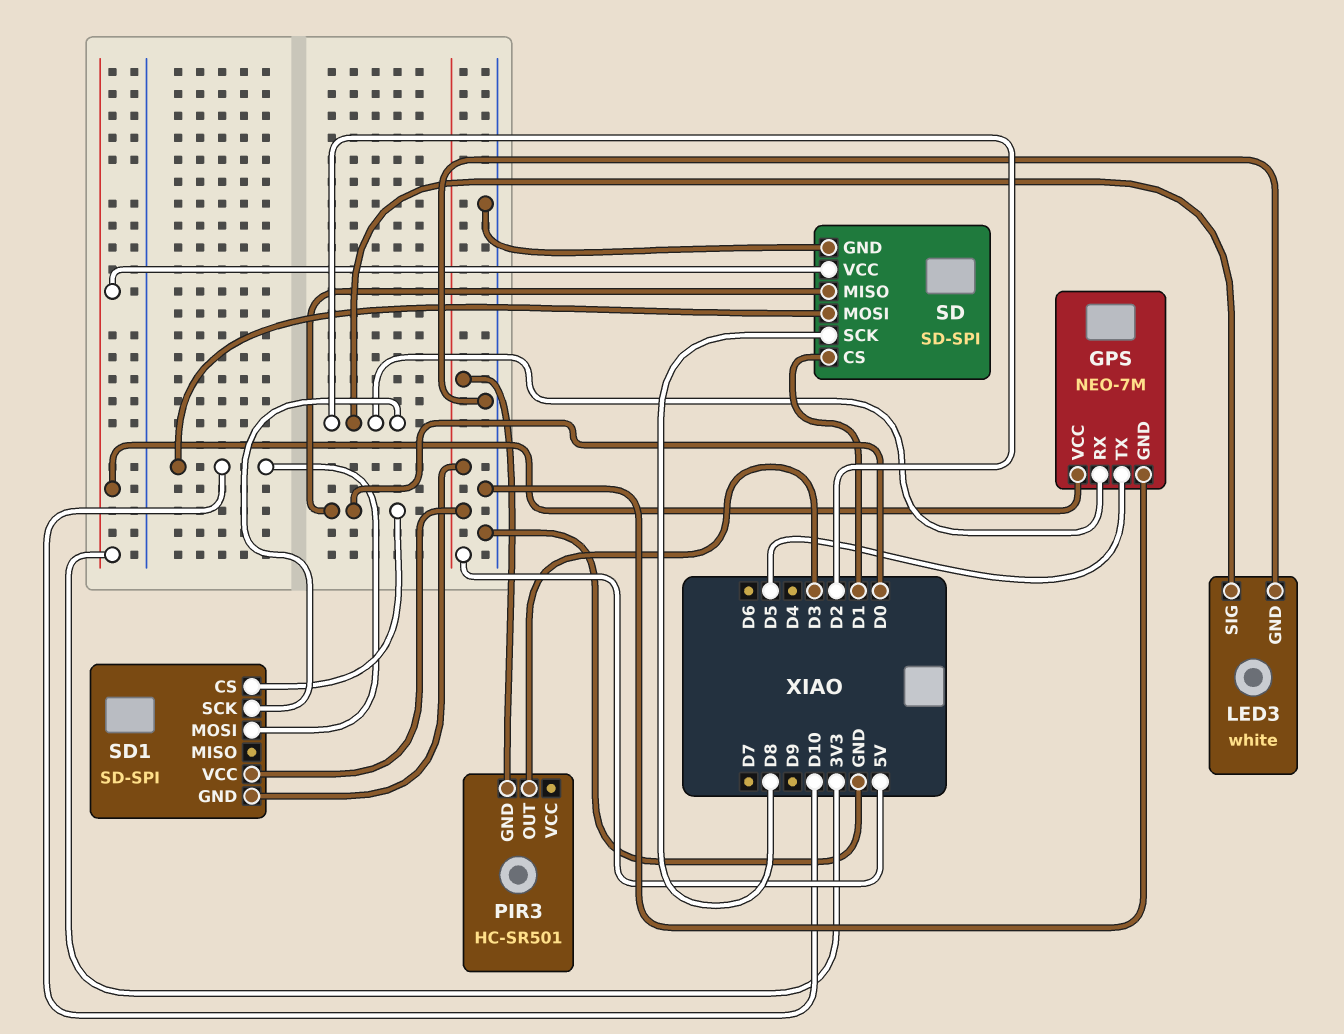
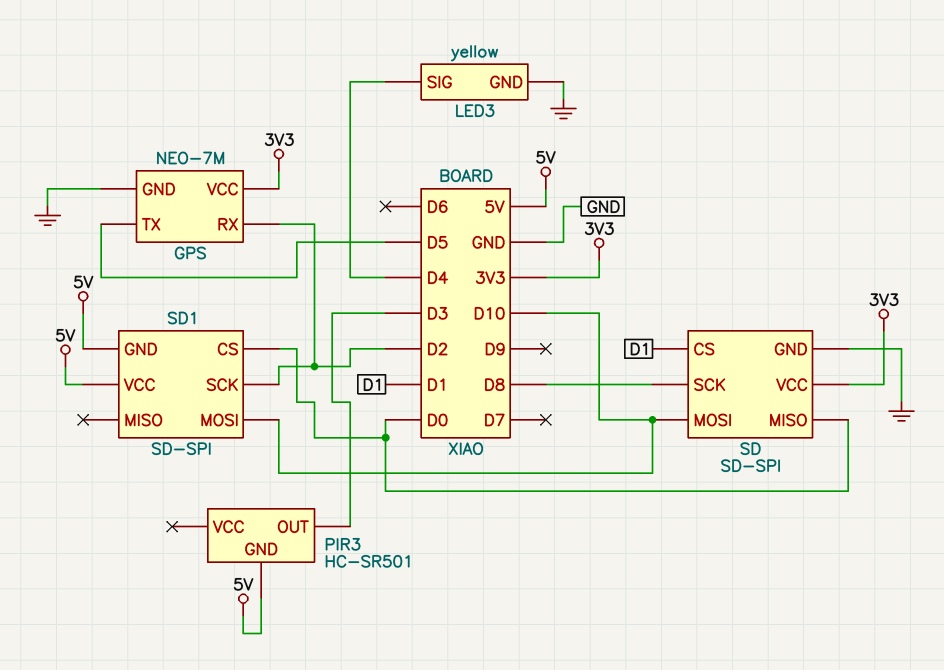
LED3: white -> yellow
LED3 pin SIG: D2 -> D4

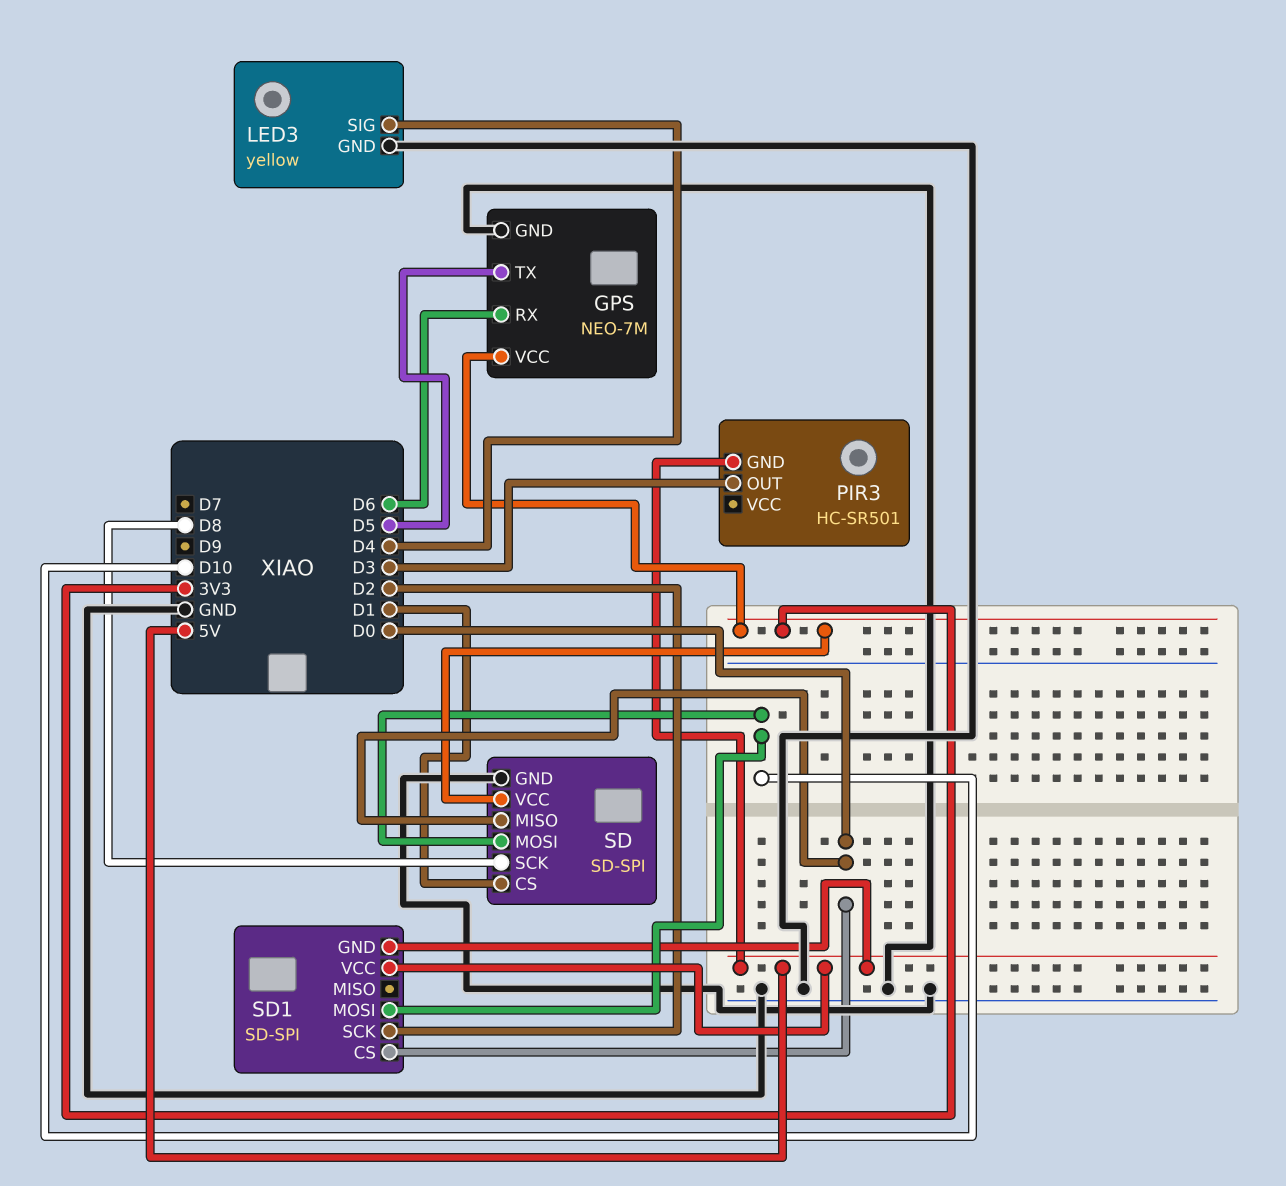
GPS pin RX: D2 -> D6

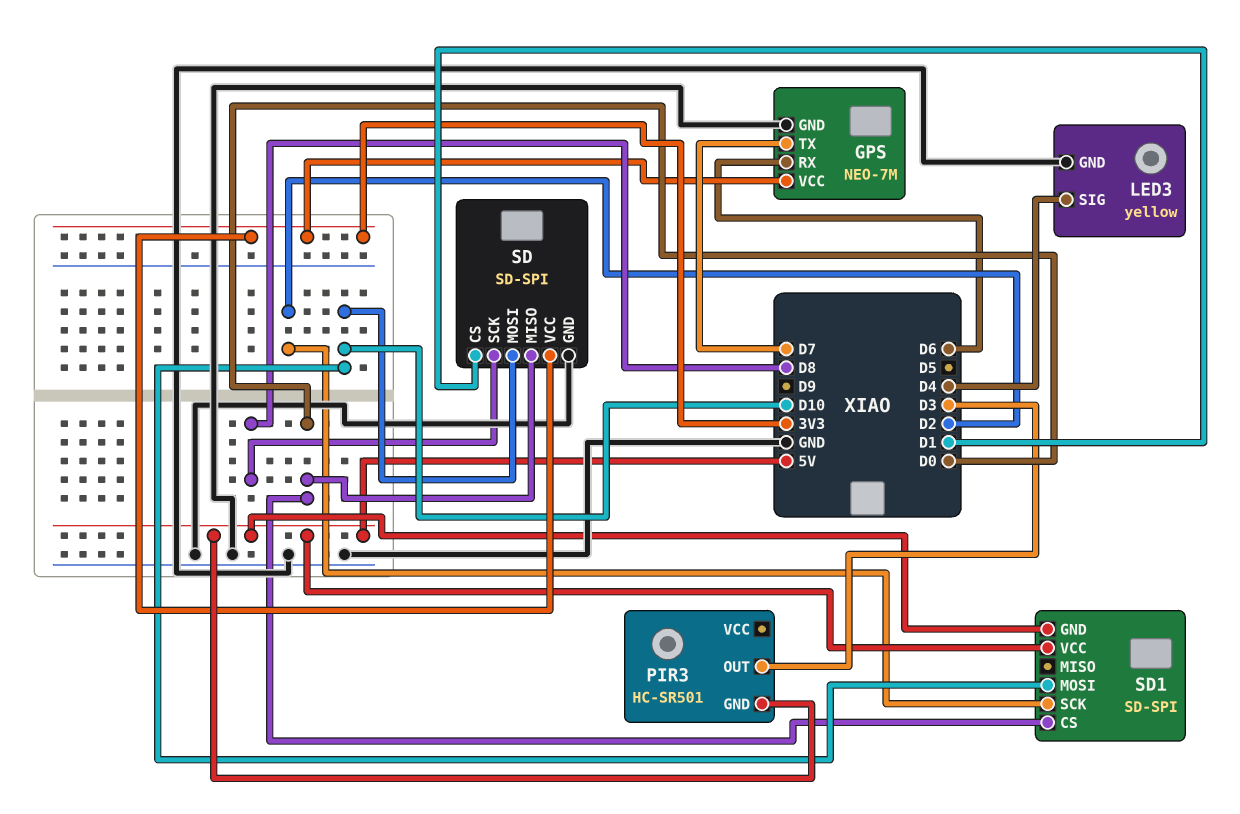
GPS pin TX: D5 -> D7

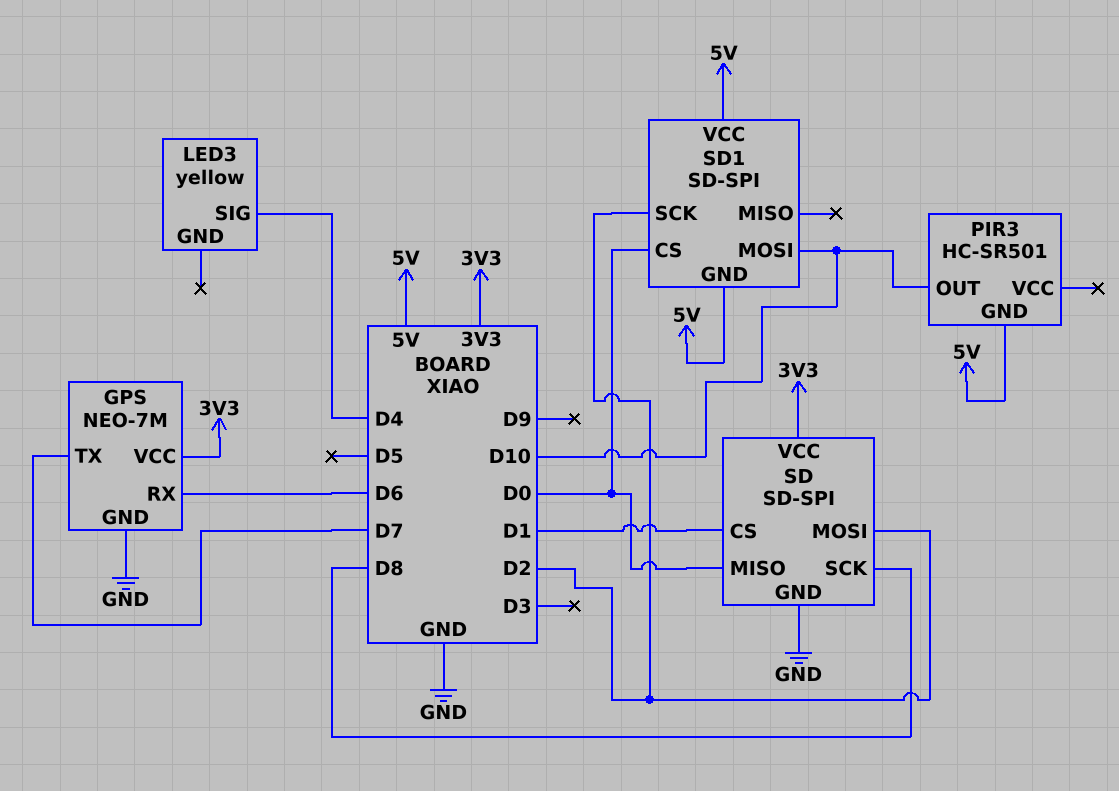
LED3 pin GND: GND -> none
PIR3 pin OUT: D3 -> D10
SD pin MOSI: D10 -> D2

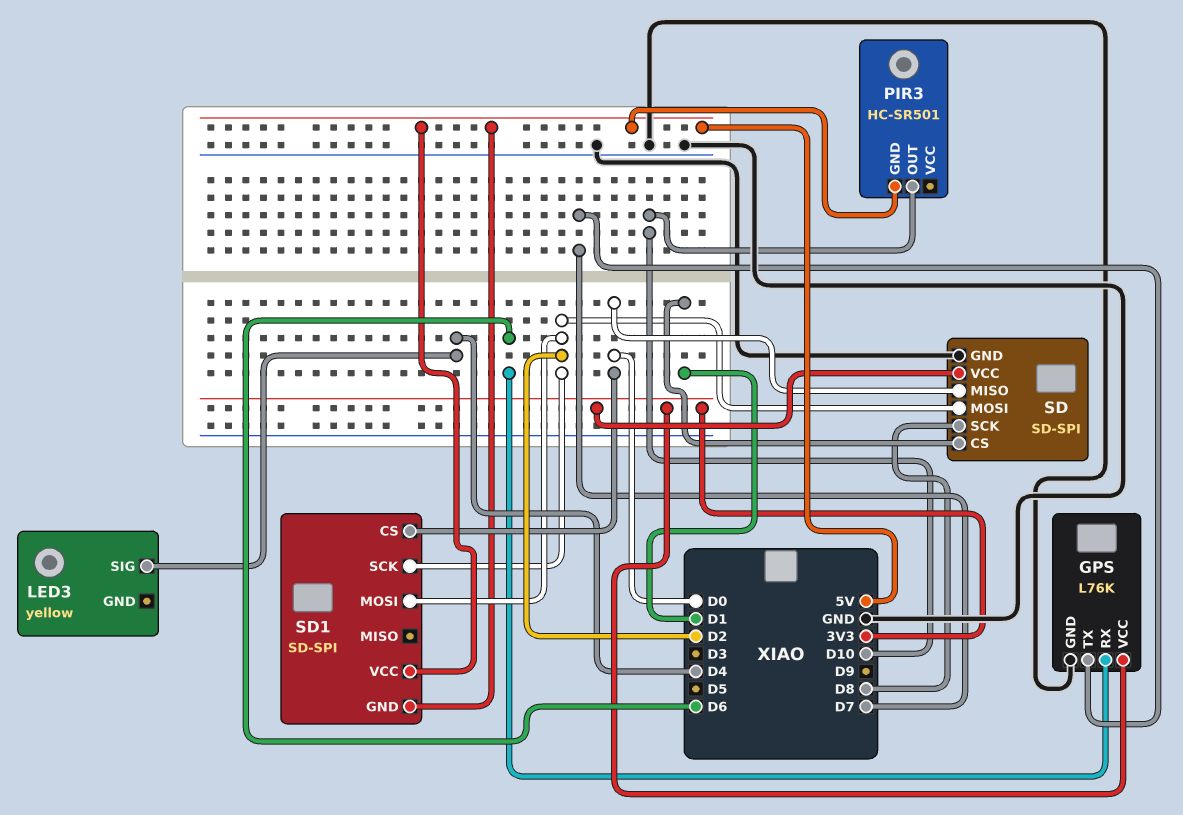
GPS: NEO-7M -> L76K
SD1 pin MOSI: D10 -> D2

